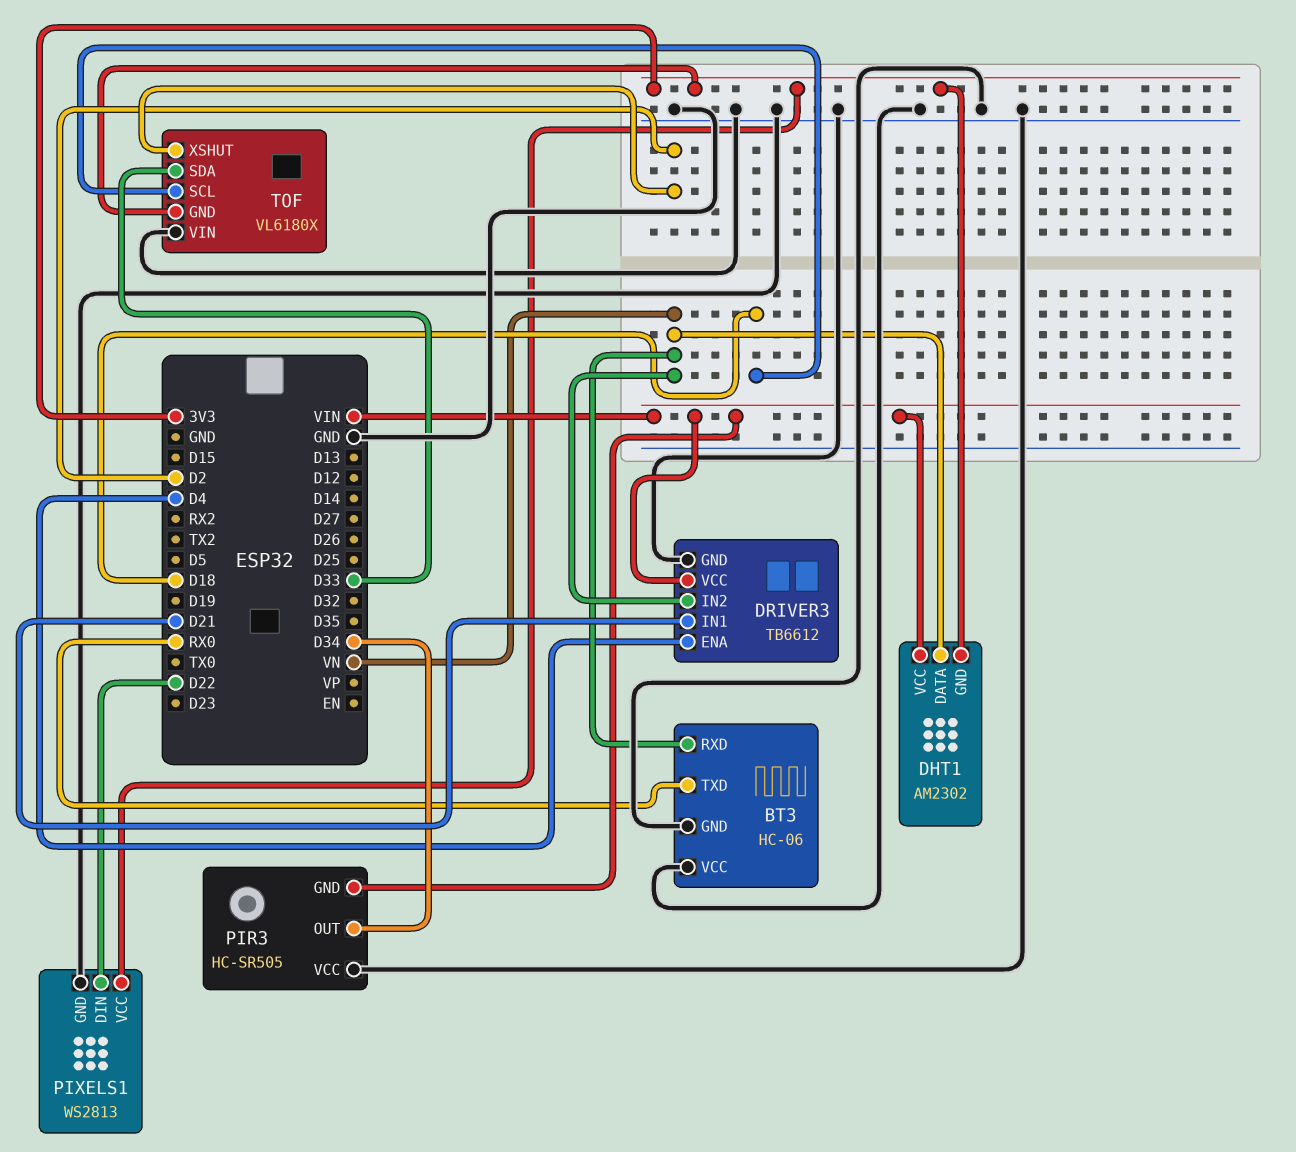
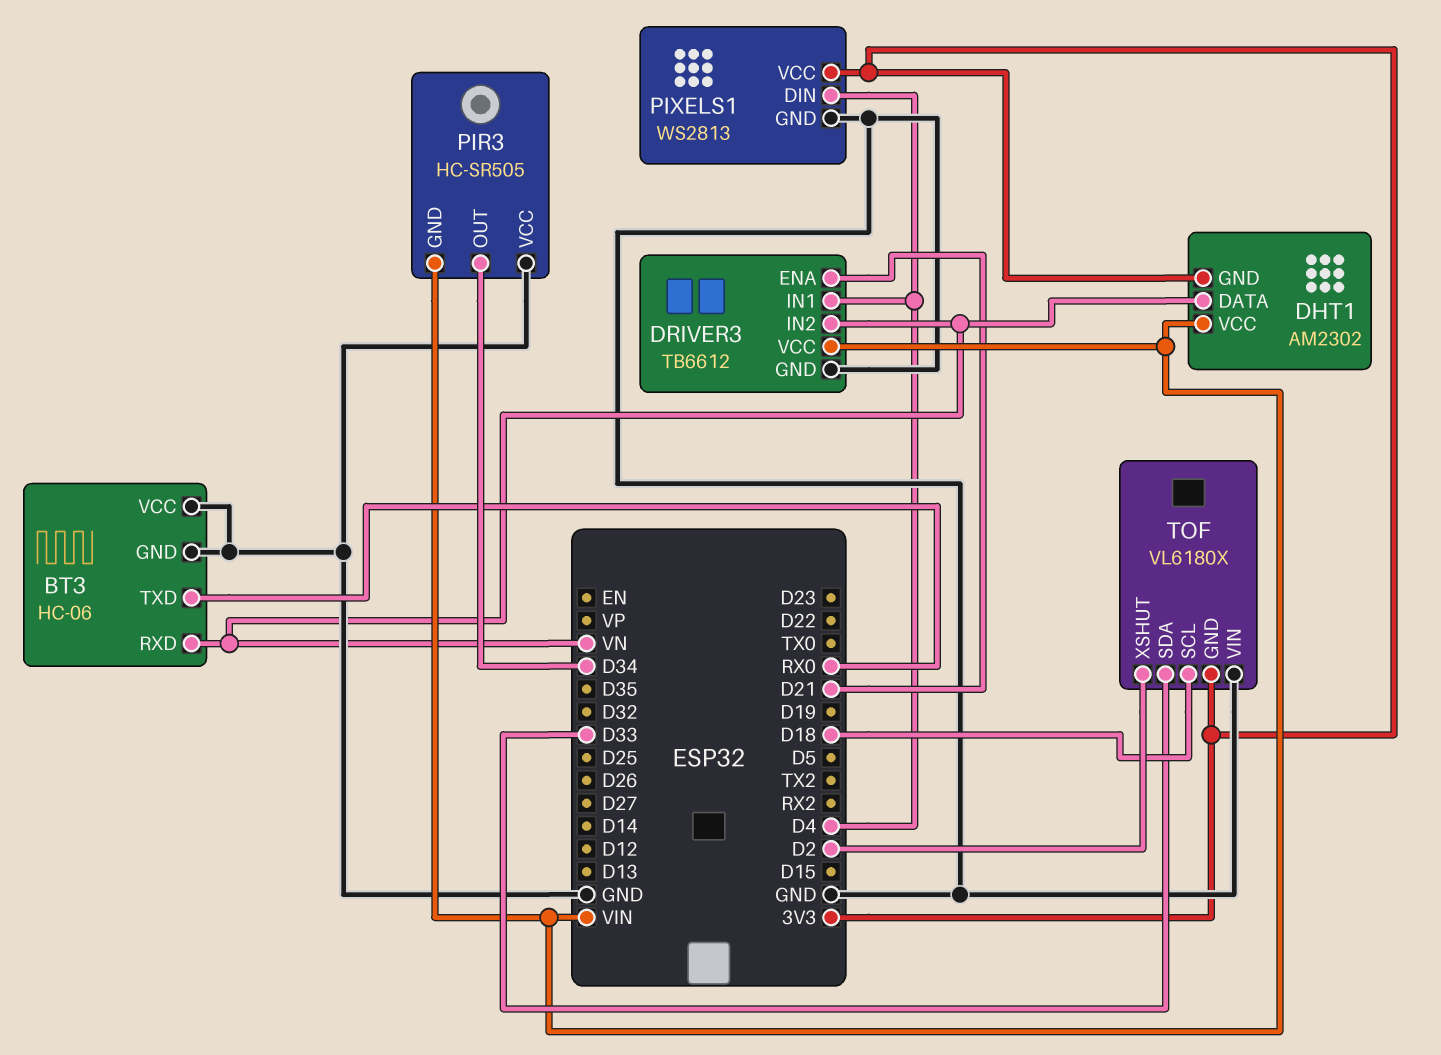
DRIVER3 pin ENA: D4 -> D21
DRIVER3 pin IN1: D21 -> D4
PIXELS1 pin DIN: D22 -> D4

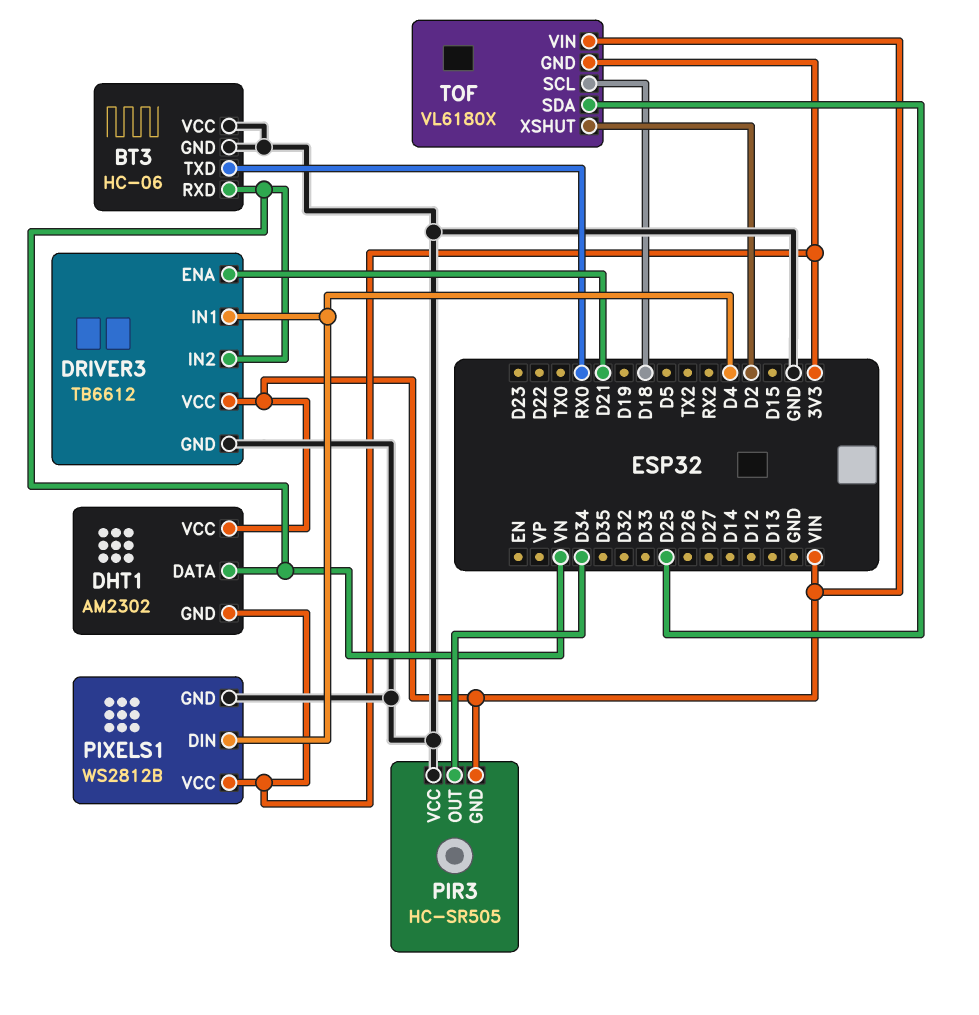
PIXELS1: WS2813 -> WS2812B
TOF pin SDA: D33 -> D25
TOF pin VIN: GND -> VIN

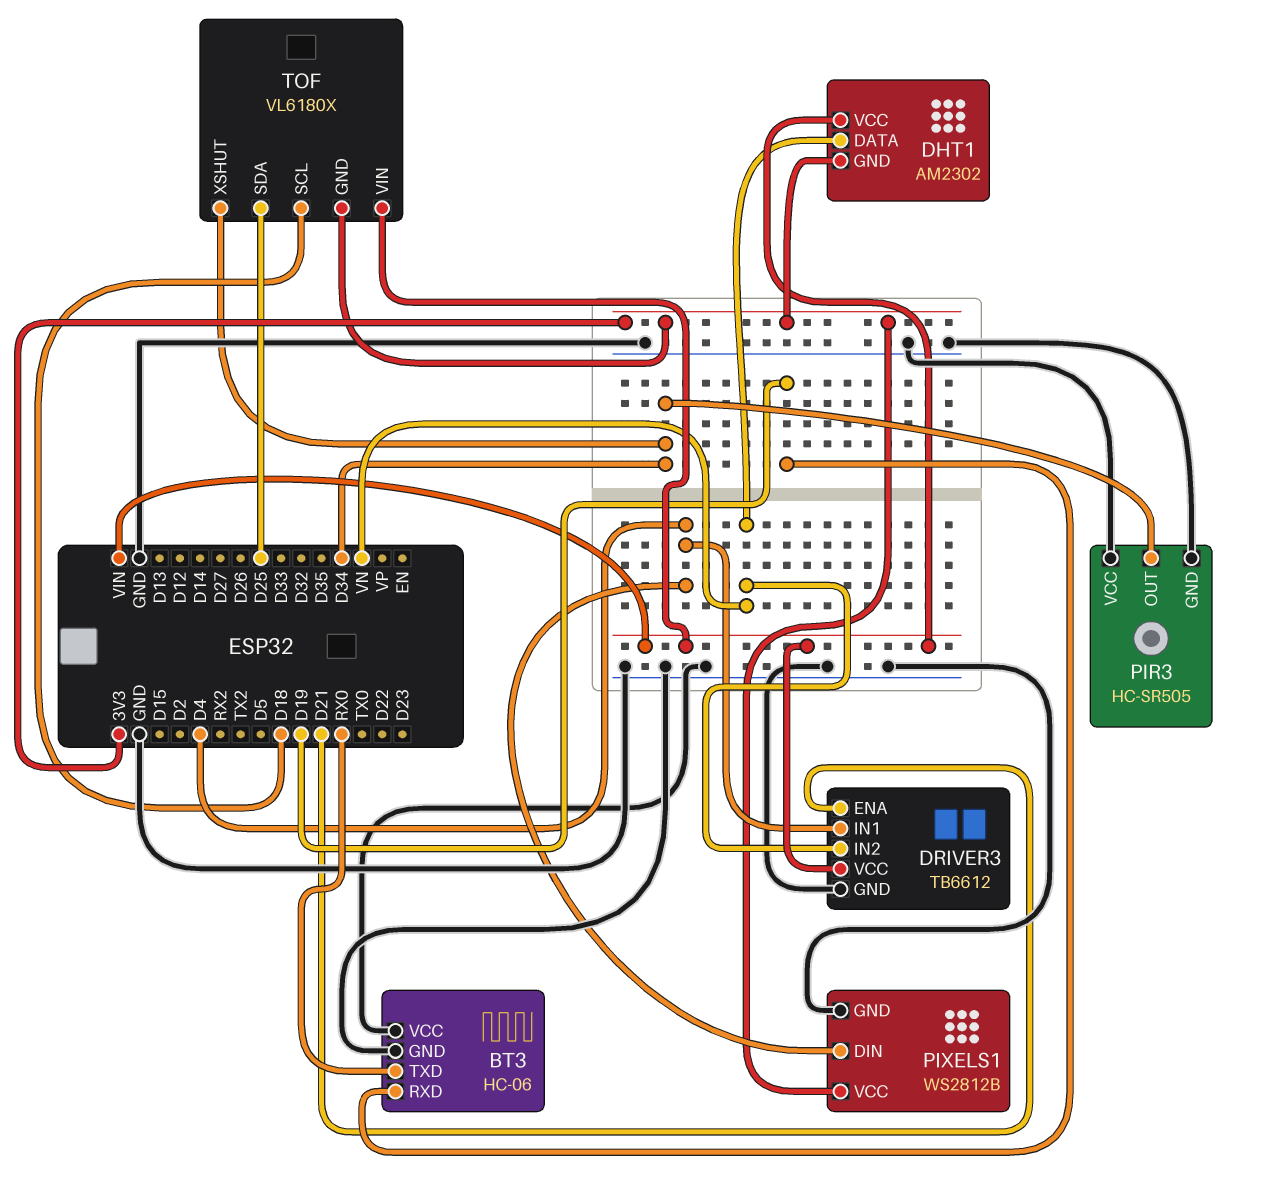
BT3 pin RXD: VN -> D19
PIR3 pin GND: VIN -> GND
TOF pin XSHUT: D2 -> D34

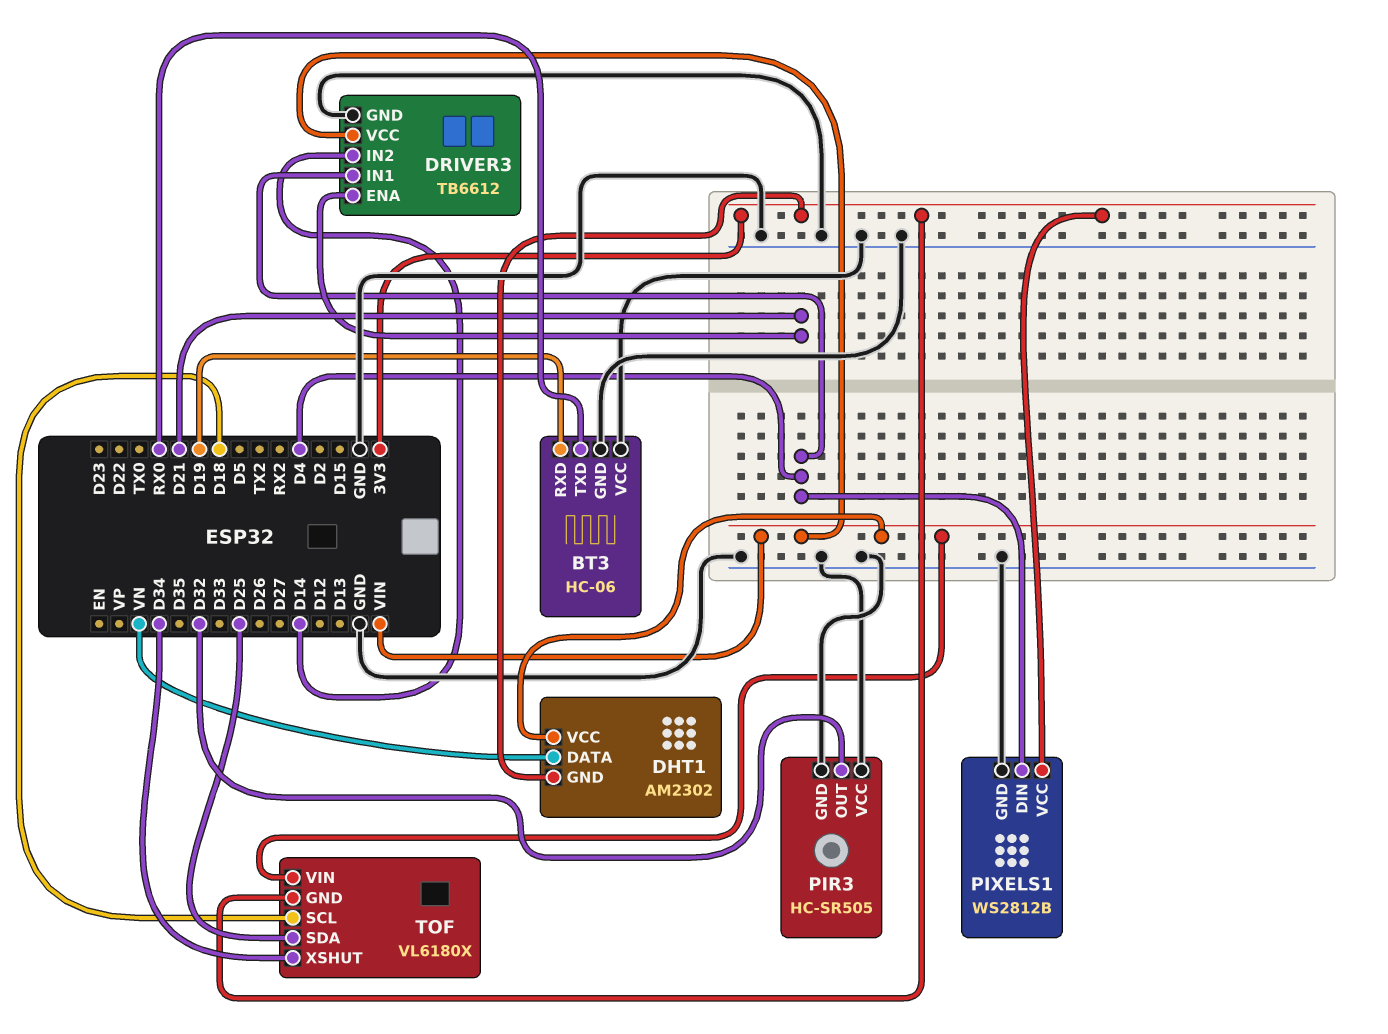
DRIVER3 pin IN2: VN -> D14
PIR3 pin OUT: D34 -> D32

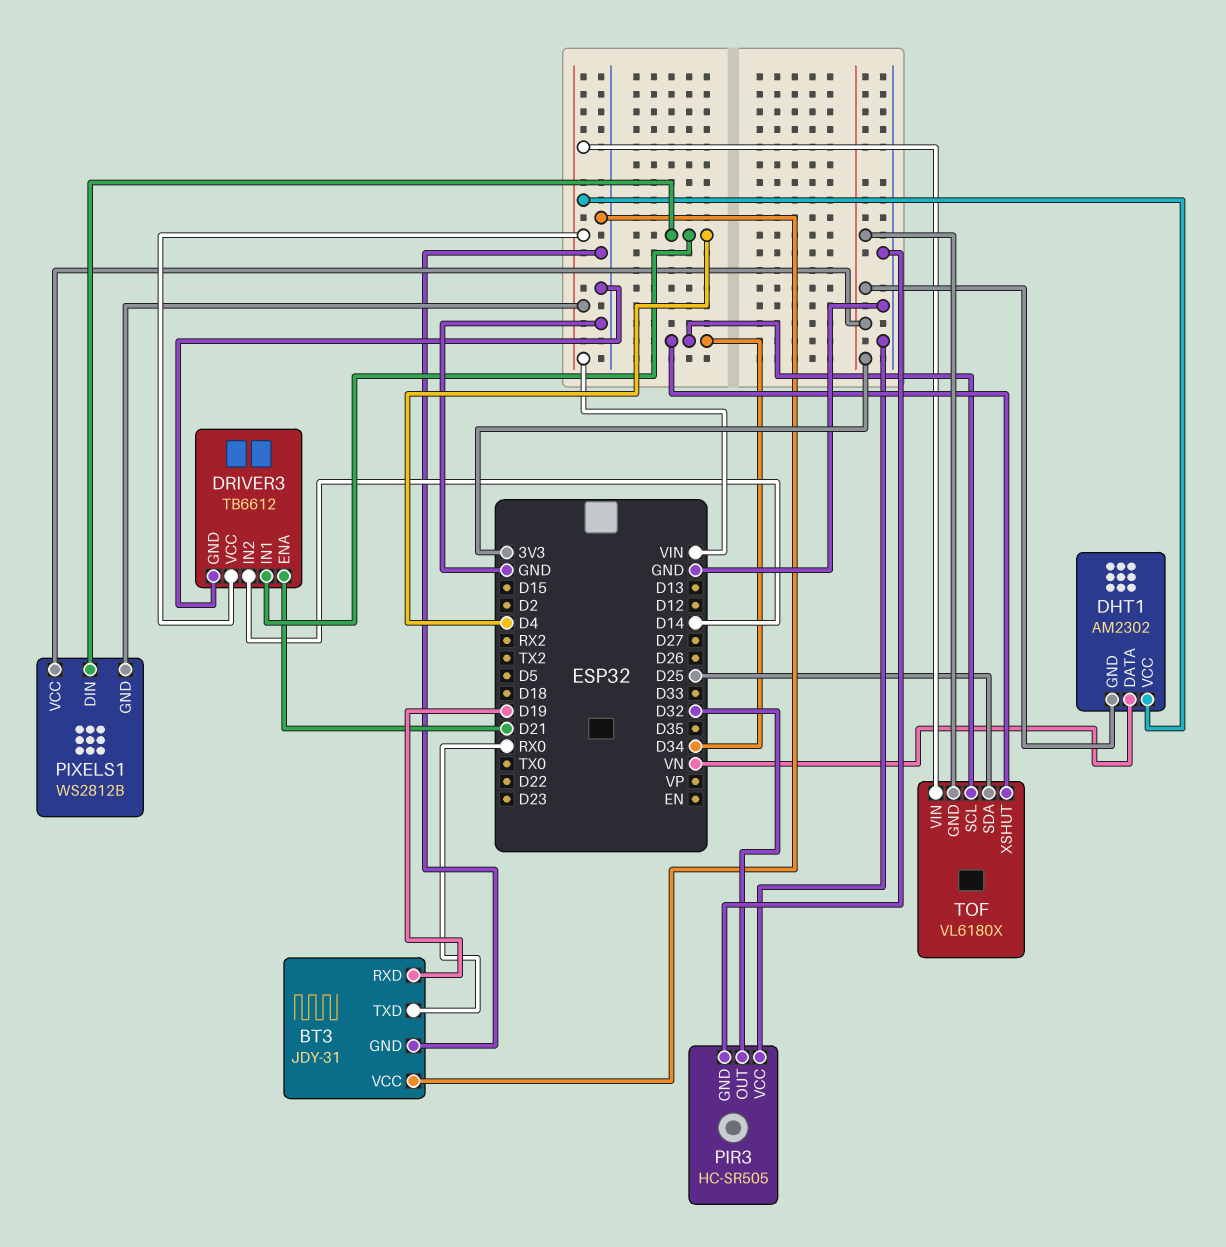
BT3: HC-06 -> JDY-31
PIXELS1 pin GND: GND -> VIN
TOF pin SCL: D18 -> D34

